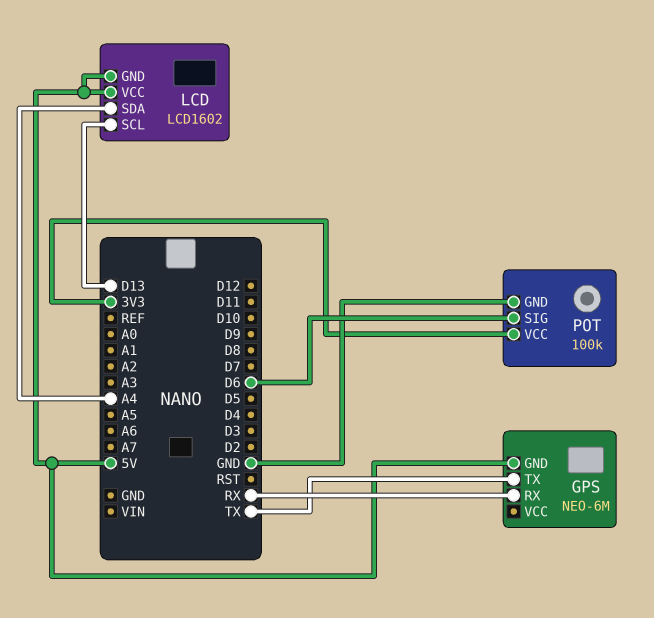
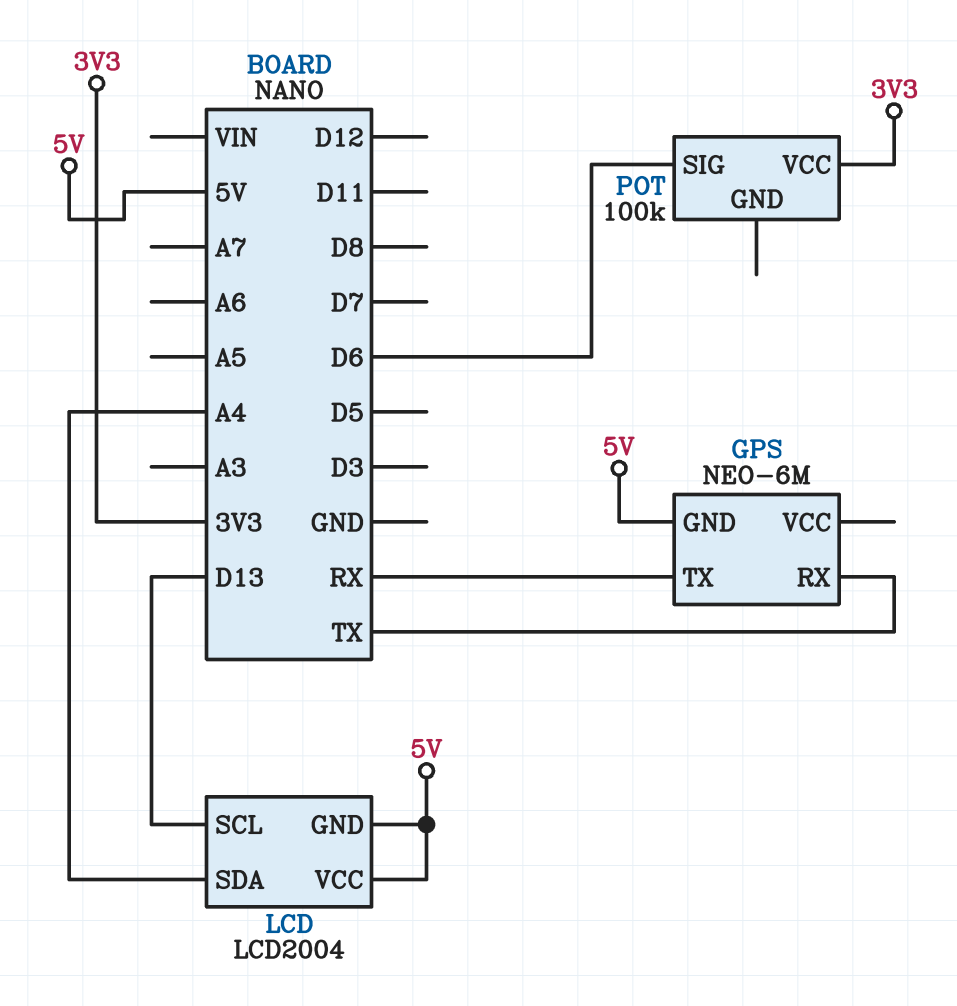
GPS pin RX: RX -> TX
GPS pin TX: TX -> RX
LCD: LCD1602 -> LCD2004
POT pin GND: GND -> none

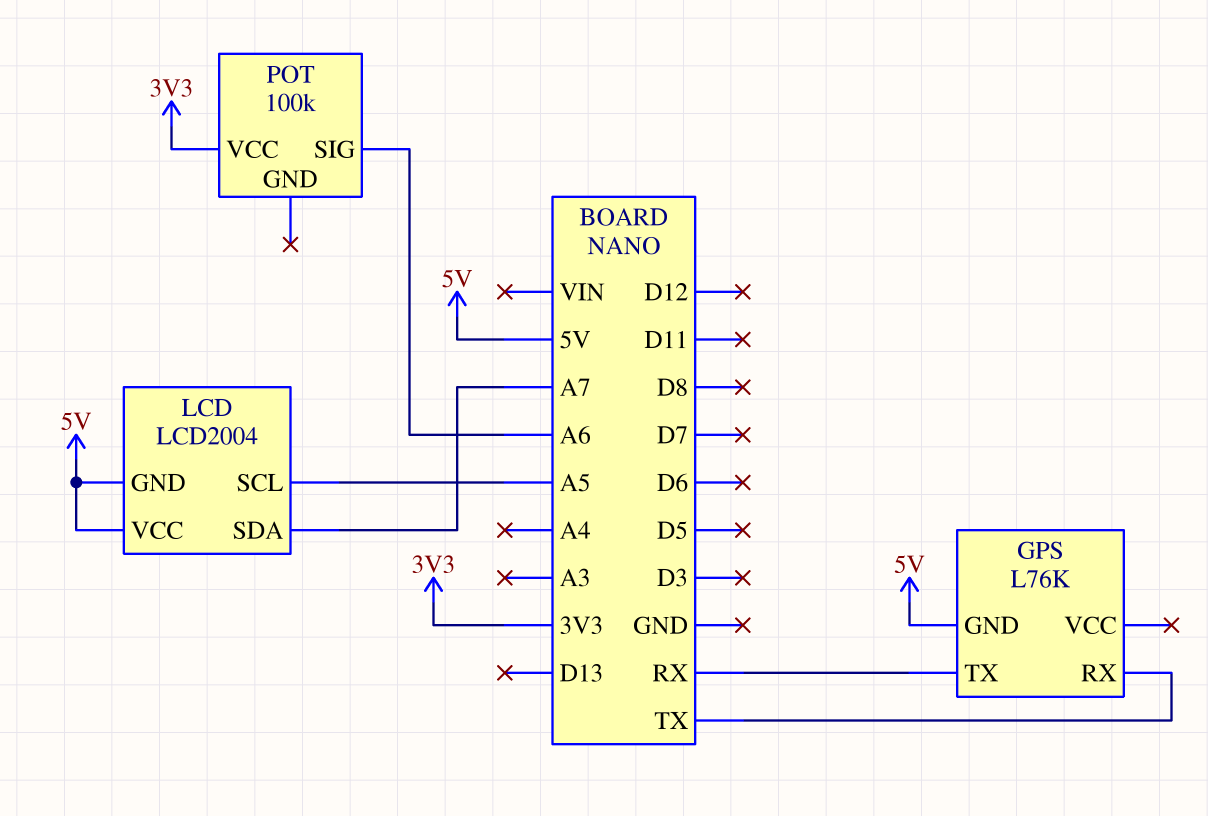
GPS: NEO-6M -> L76K
LCD pin SCL: D13 -> A5
LCD pin SDA: A4 -> A7
POT pin SIG: D6 -> A6

